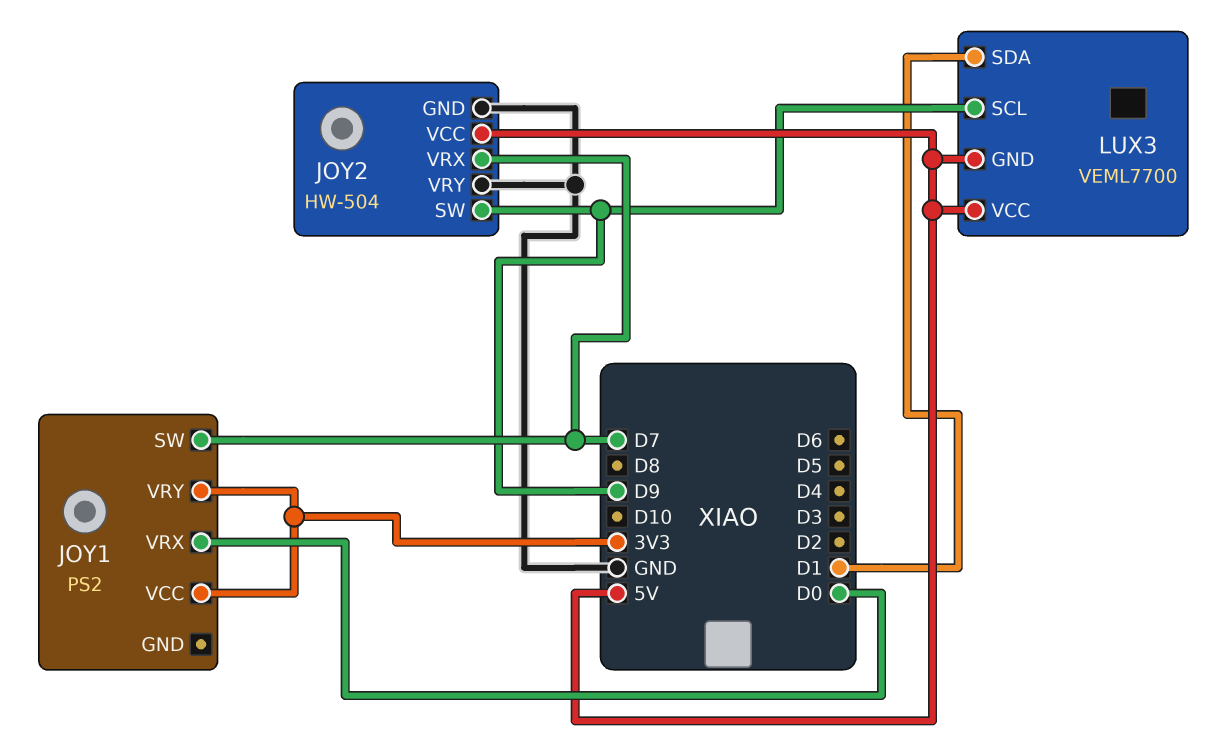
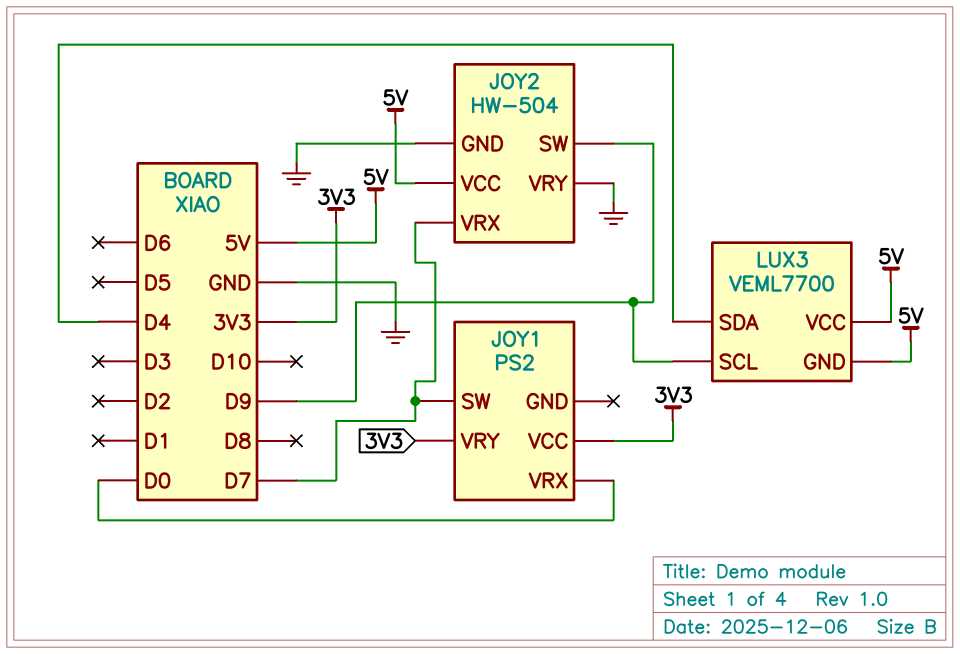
LUX3 pin SDA: D1 -> D4

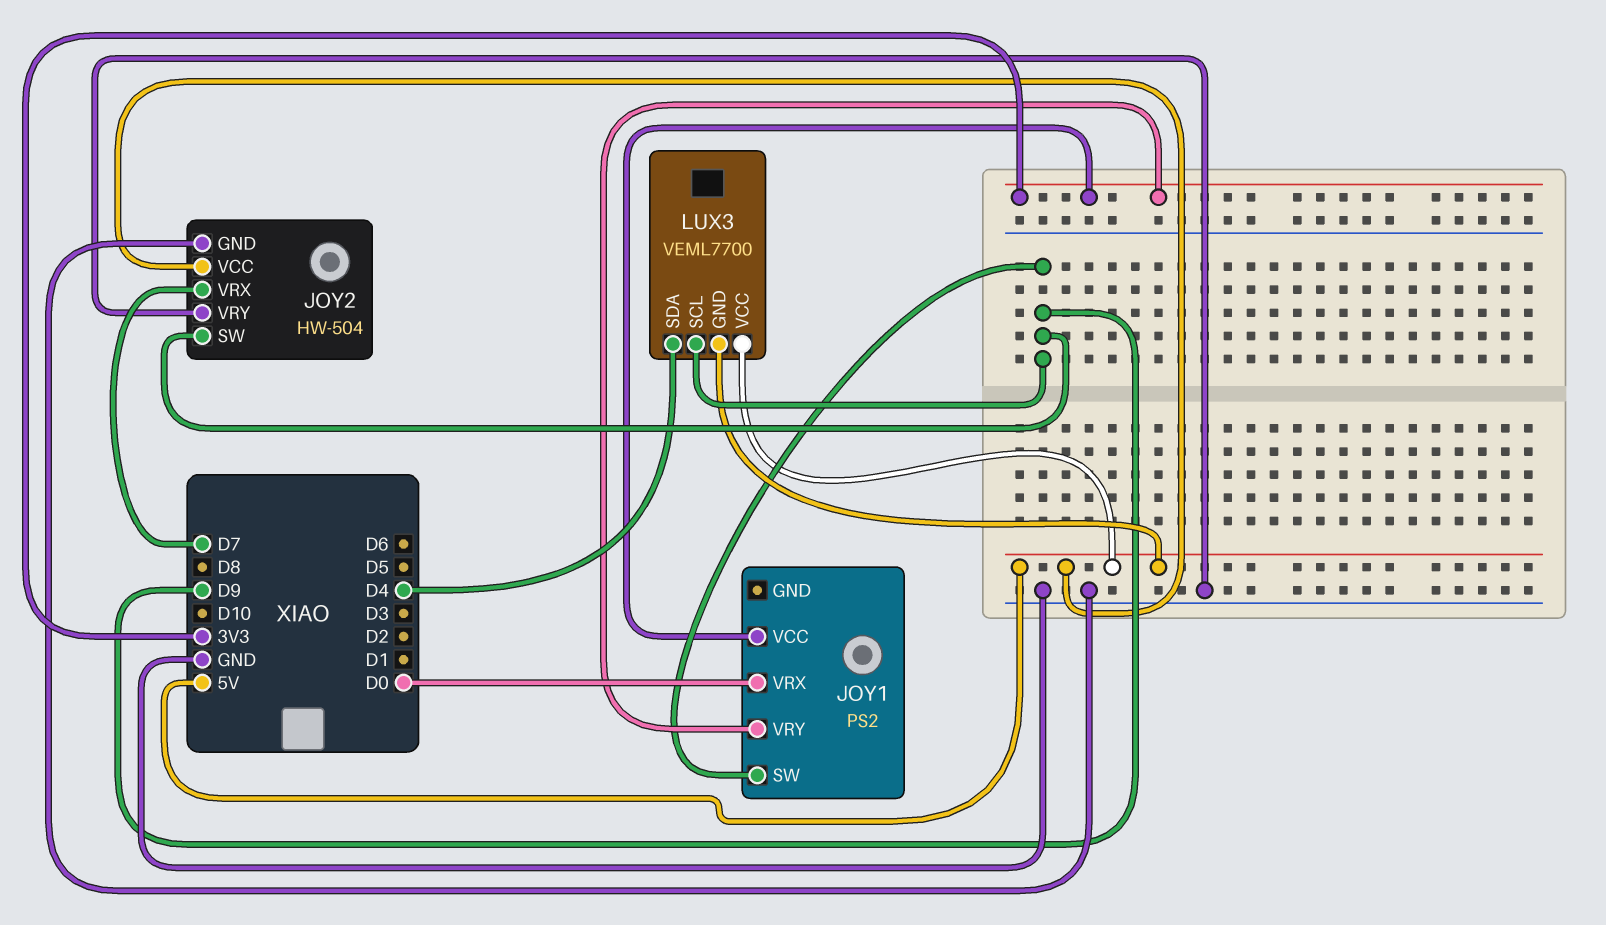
JOY1 pin SW: D7 -> D9

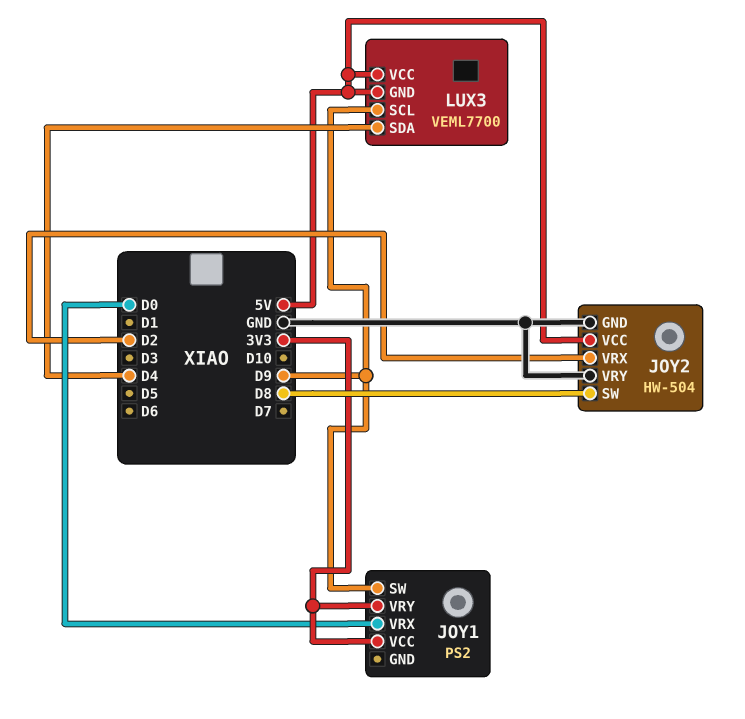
JOY2 pin SW: D9 -> D8
JOY2 pin VRX: D7 -> D2

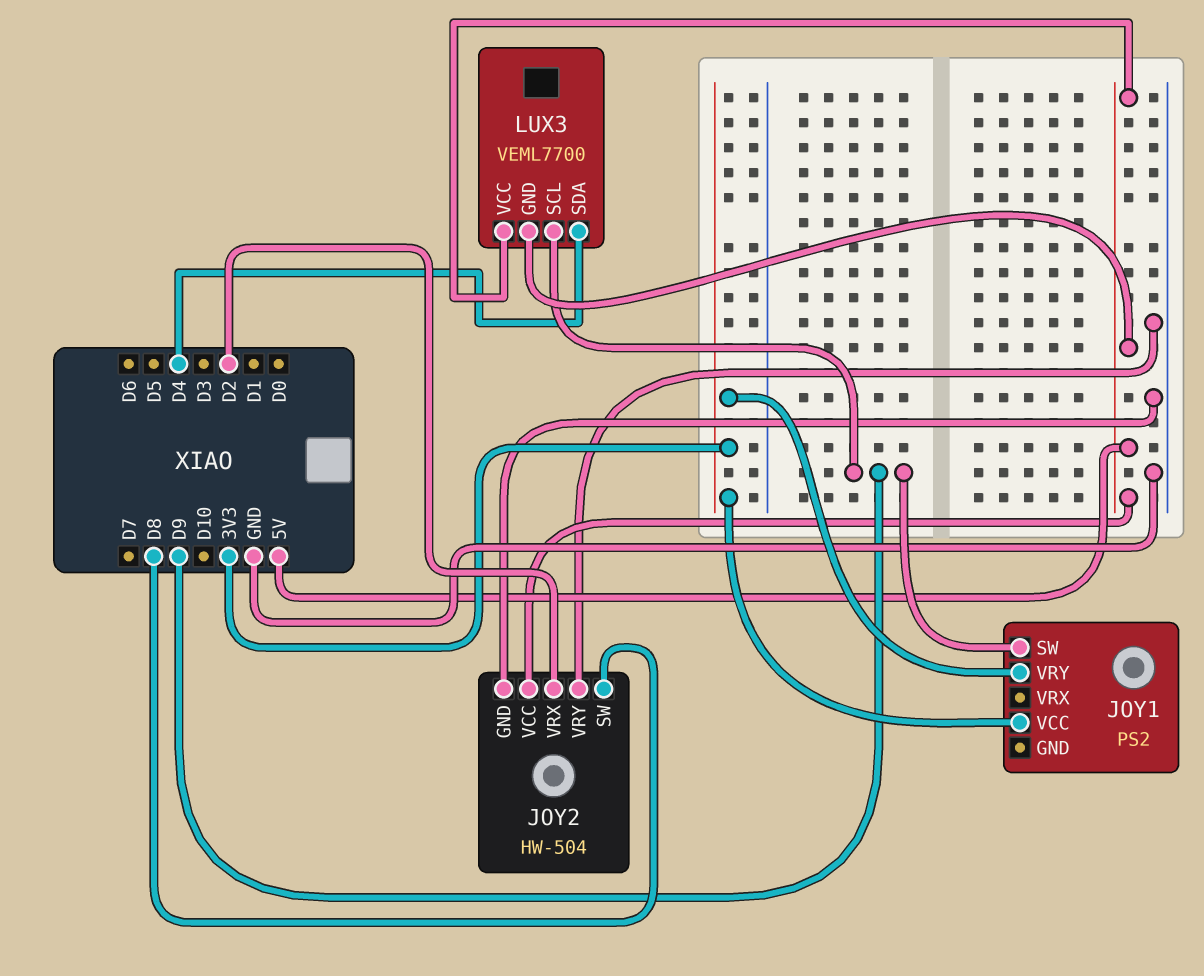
JOY1 pin VRX: D0 -> none

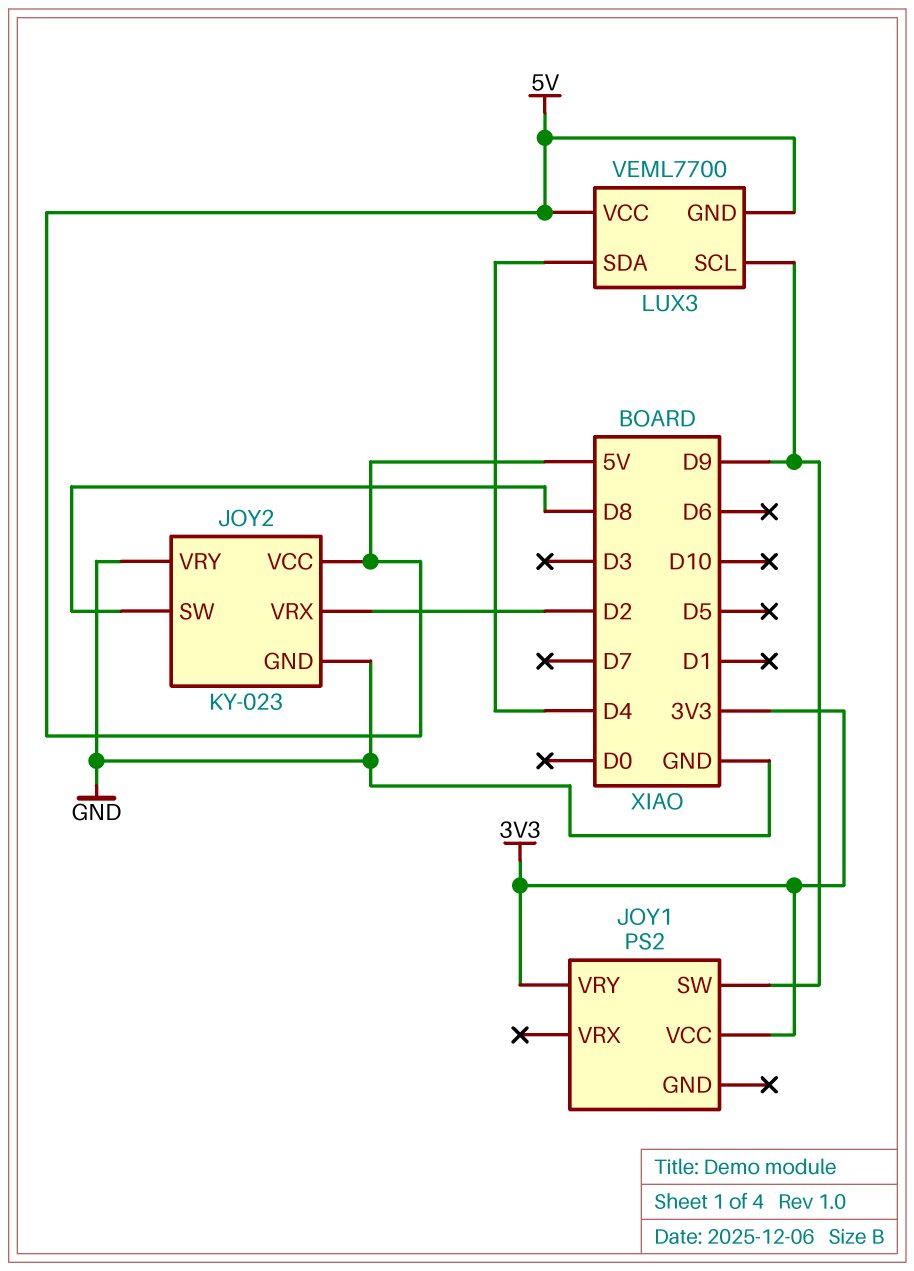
JOY2: HW-504 -> KY-023

